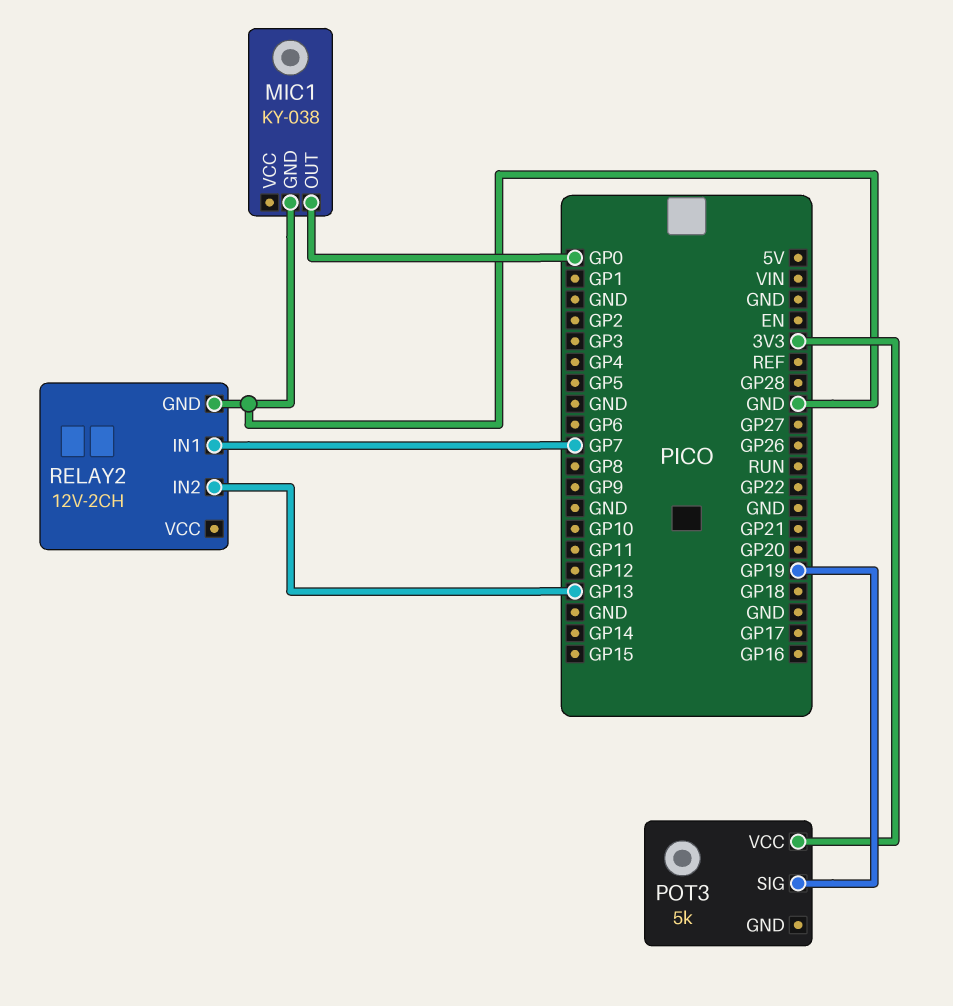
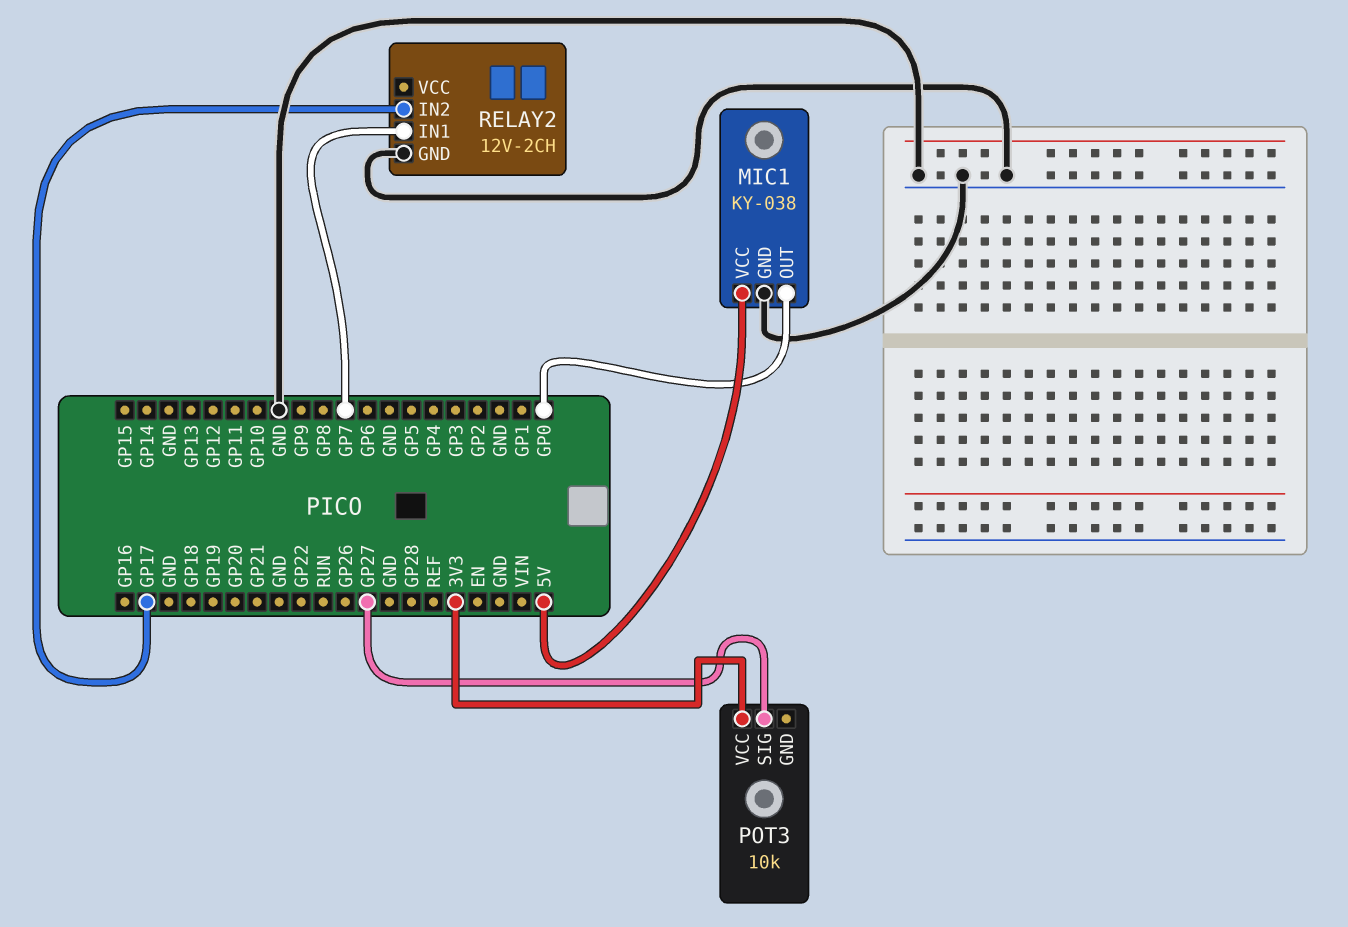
MIC1 pin VCC: none -> 5V
POT3: 5k -> 10k
POT3 pin SIG: GP19 -> GP27
RELAY2 pin IN2: GP13 -> GP17

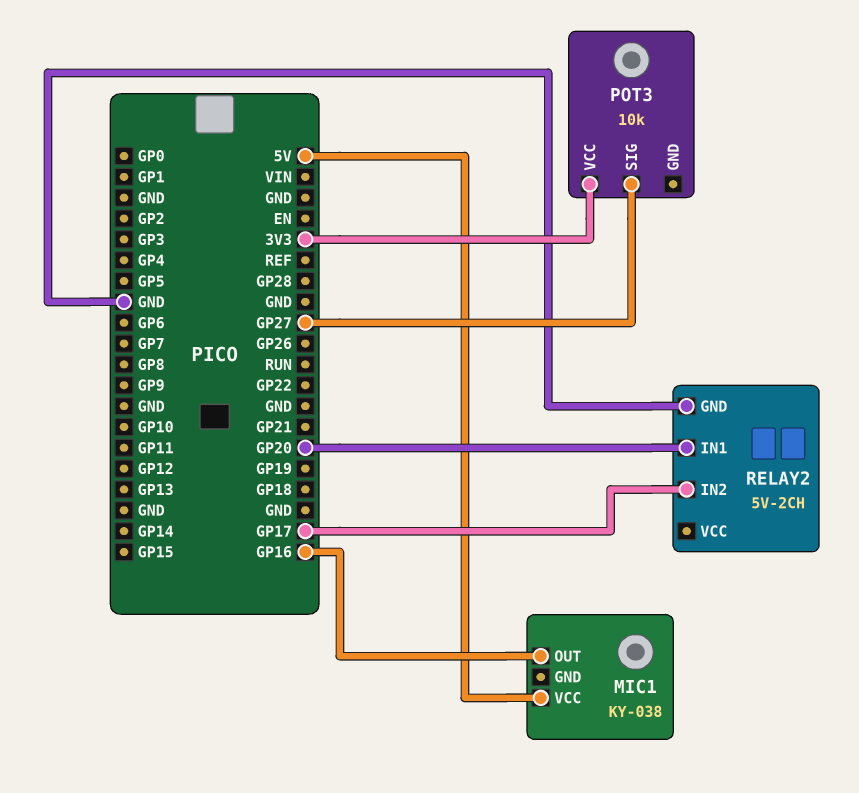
MIC1 pin GND: GND -> none
MIC1 pin OUT: GP0 -> GP16
RELAY2: 12V-2CH -> 5V-2CH
RELAY2 pin IN1: GP7 -> GP20

